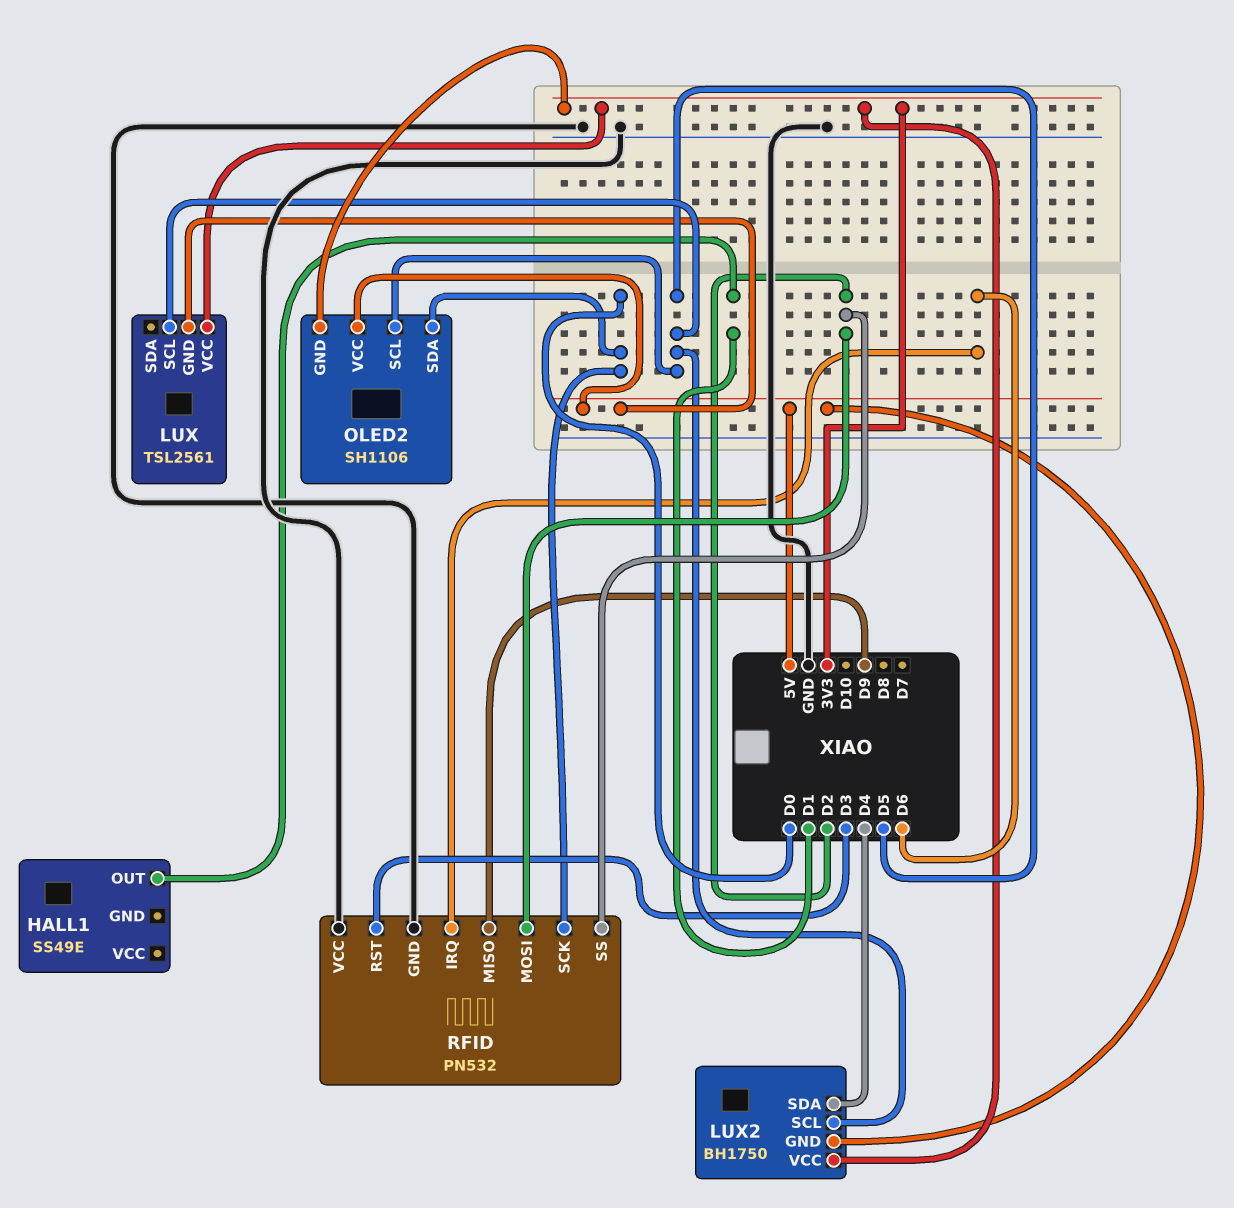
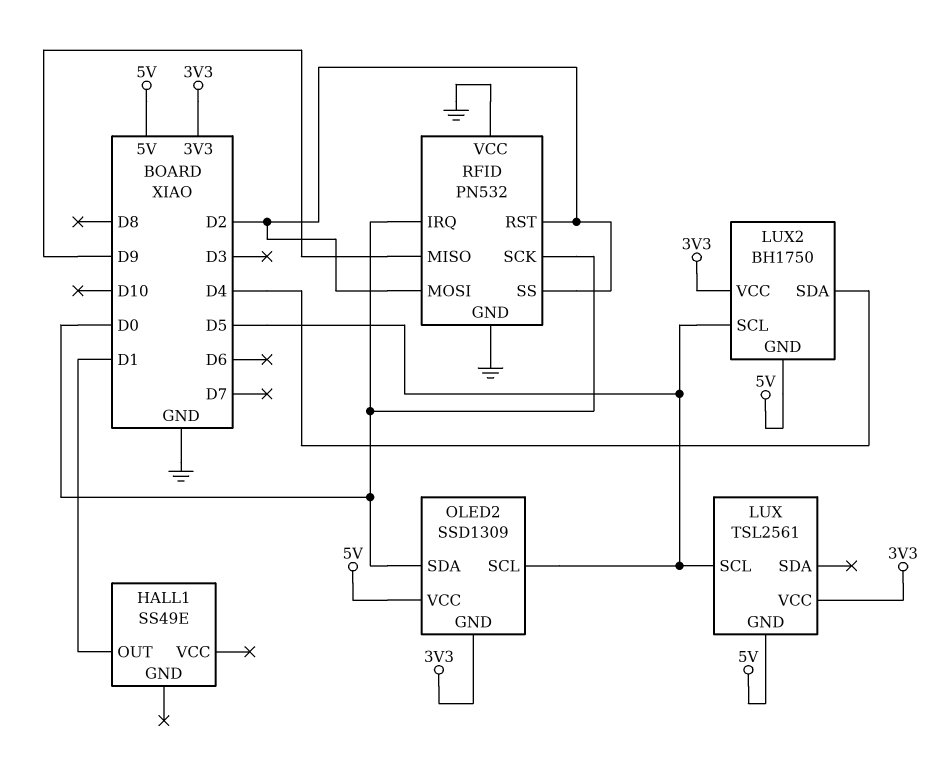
OLED2: SH1106 -> SSD1309
RFID pin IRQ: D6 -> D0
RFID pin RST: D3 -> D2

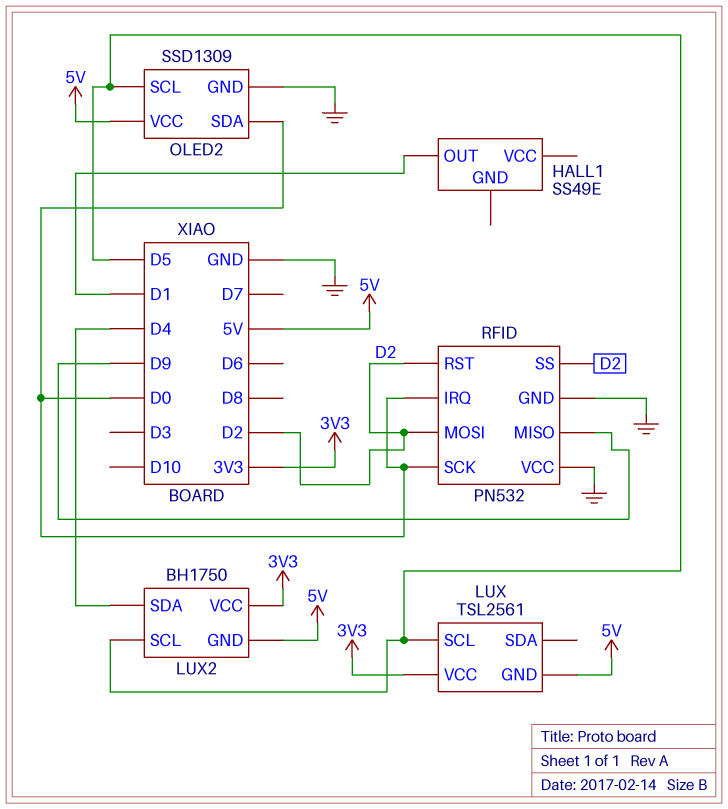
OLED2 pin GND: 3V3 -> GND

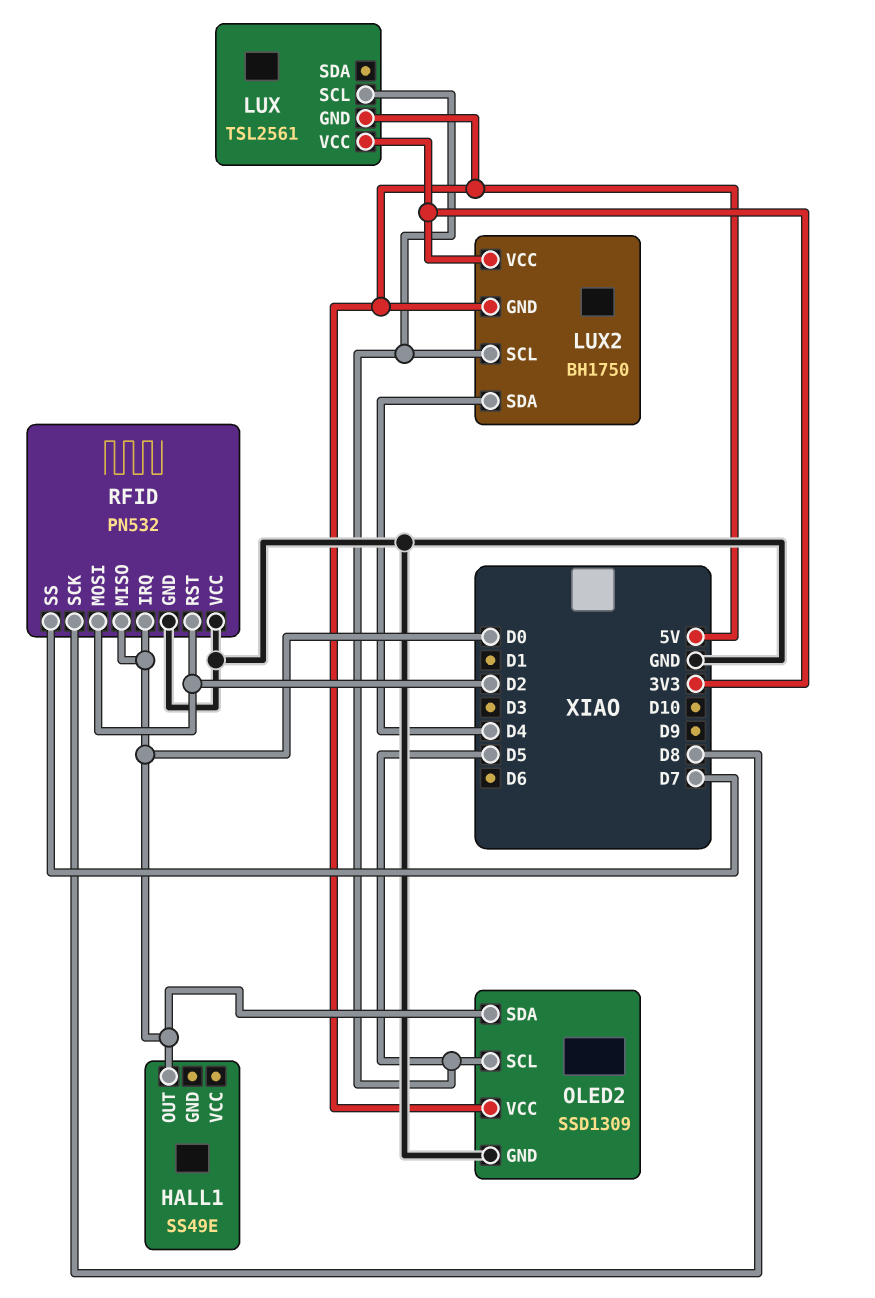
HALL1 pin OUT: D1 -> D0
RFID pin MISO: D9 -> D0
RFID pin SCK: D0 -> D8
RFID pin SS: D2 -> D7

